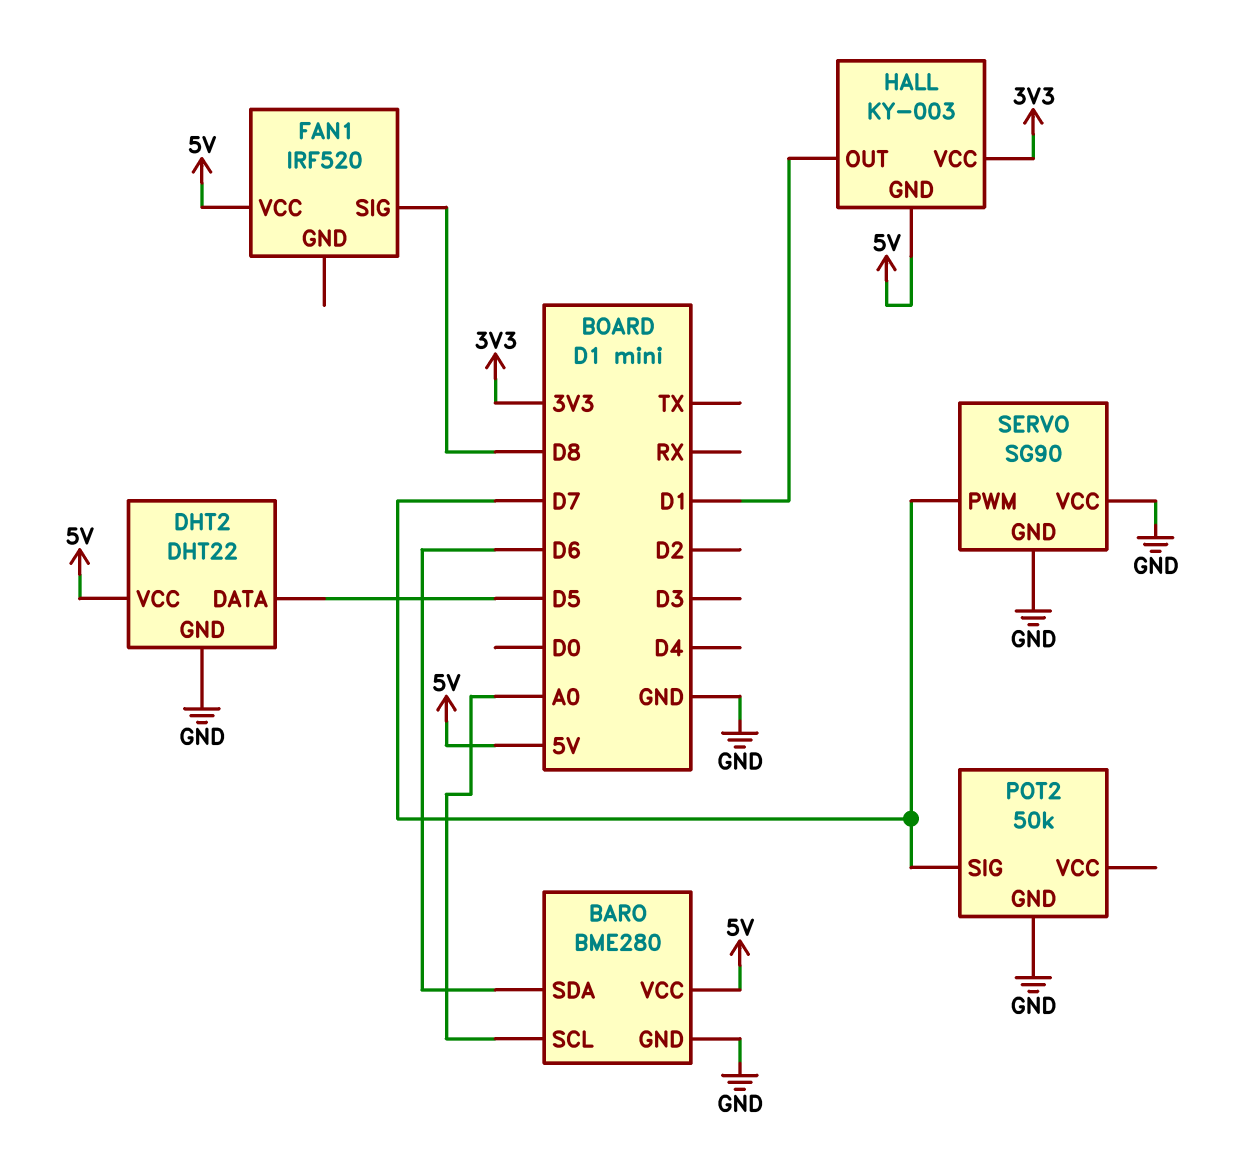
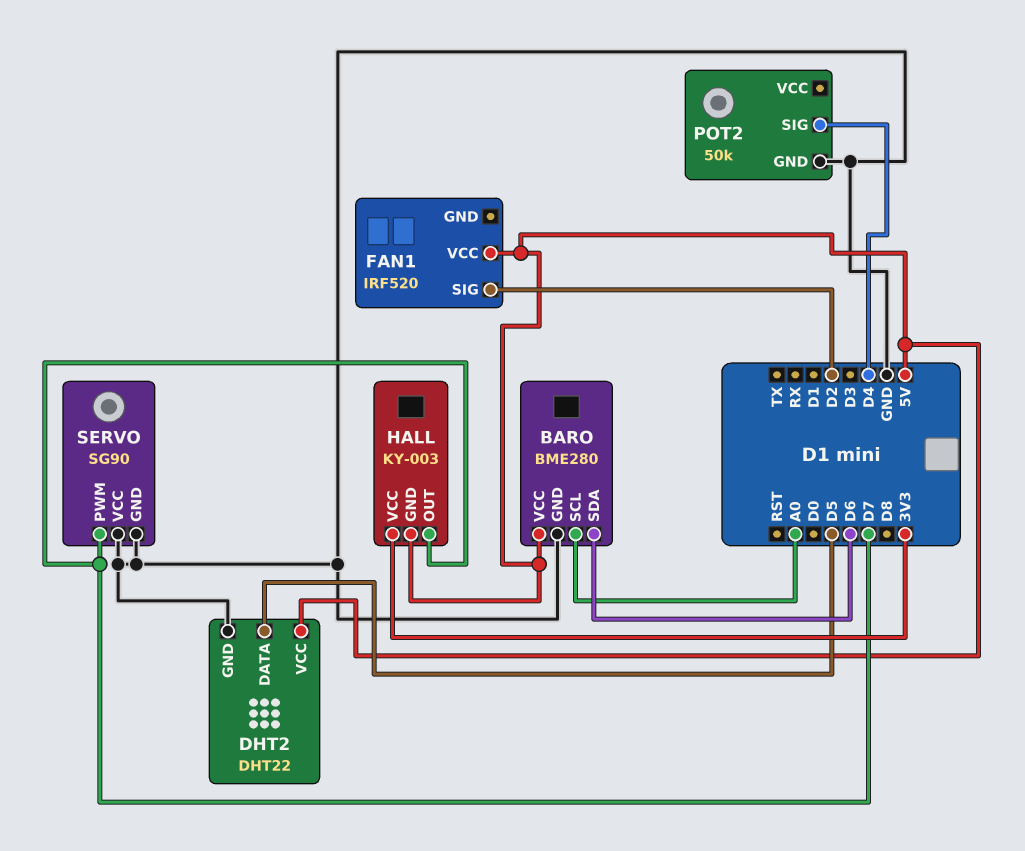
FAN1 pin SIG: D8 -> D2
HALL pin OUT: D1 -> D7
POT2 pin SIG: D7 -> D4

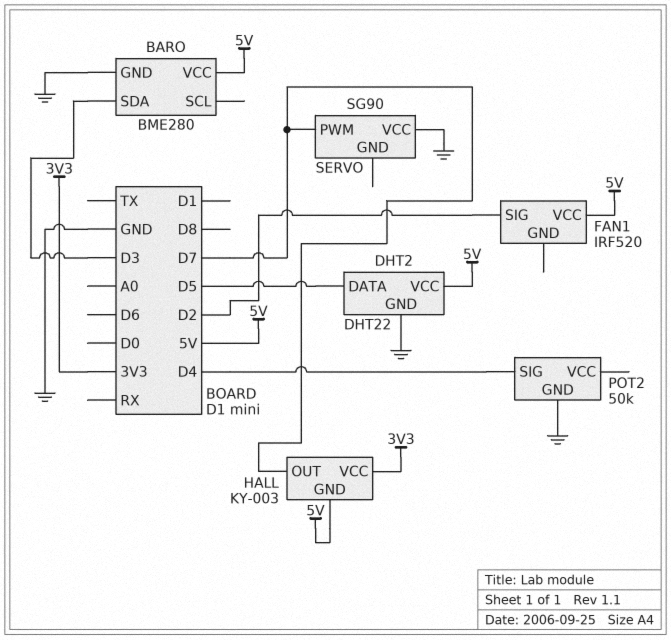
BARO pin SCL: A0 -> none
BARO pin SDA: D6 -> D3
SERVO pin GND: GND -> none

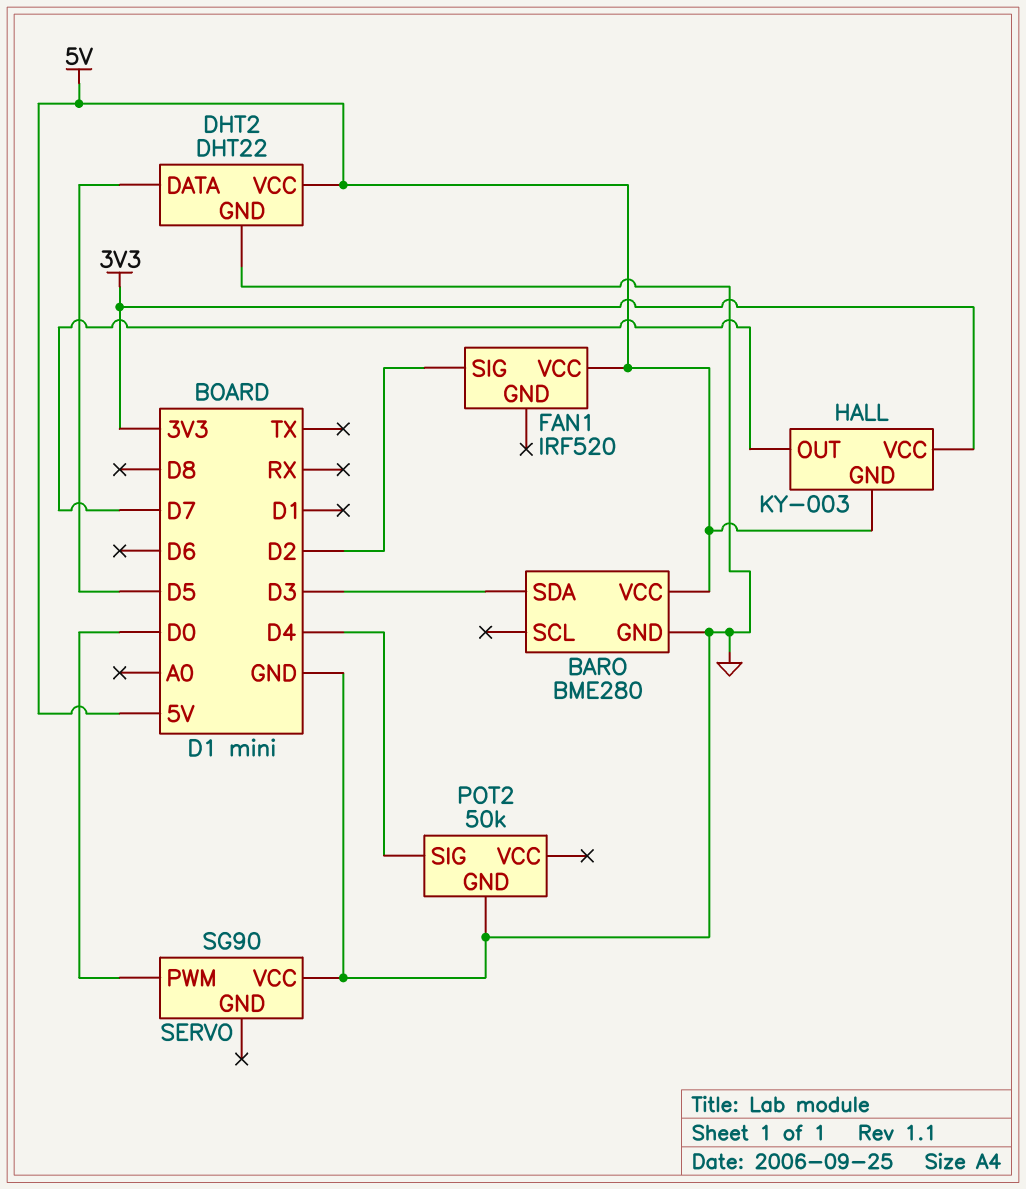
SERVO pin PWM: D7 -> D0

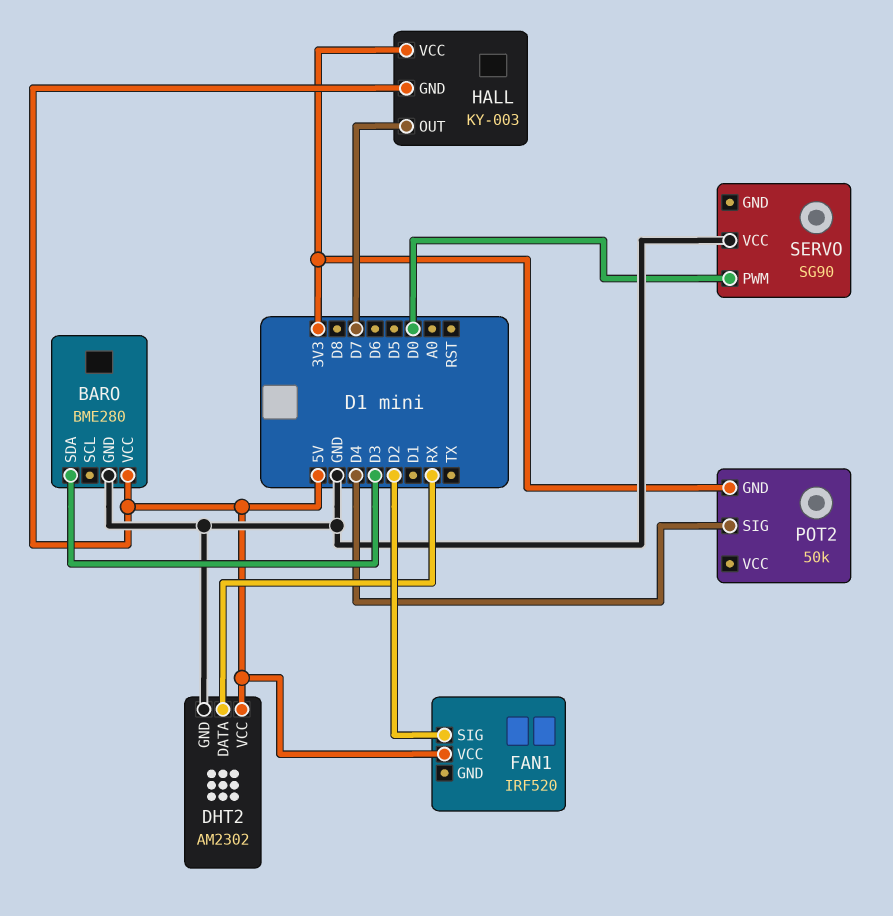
DHT2: DHT22 -> AM2302
DHT2 pin DATA: D5 -> RX
POT2 pin GND: GND -> 3V3

